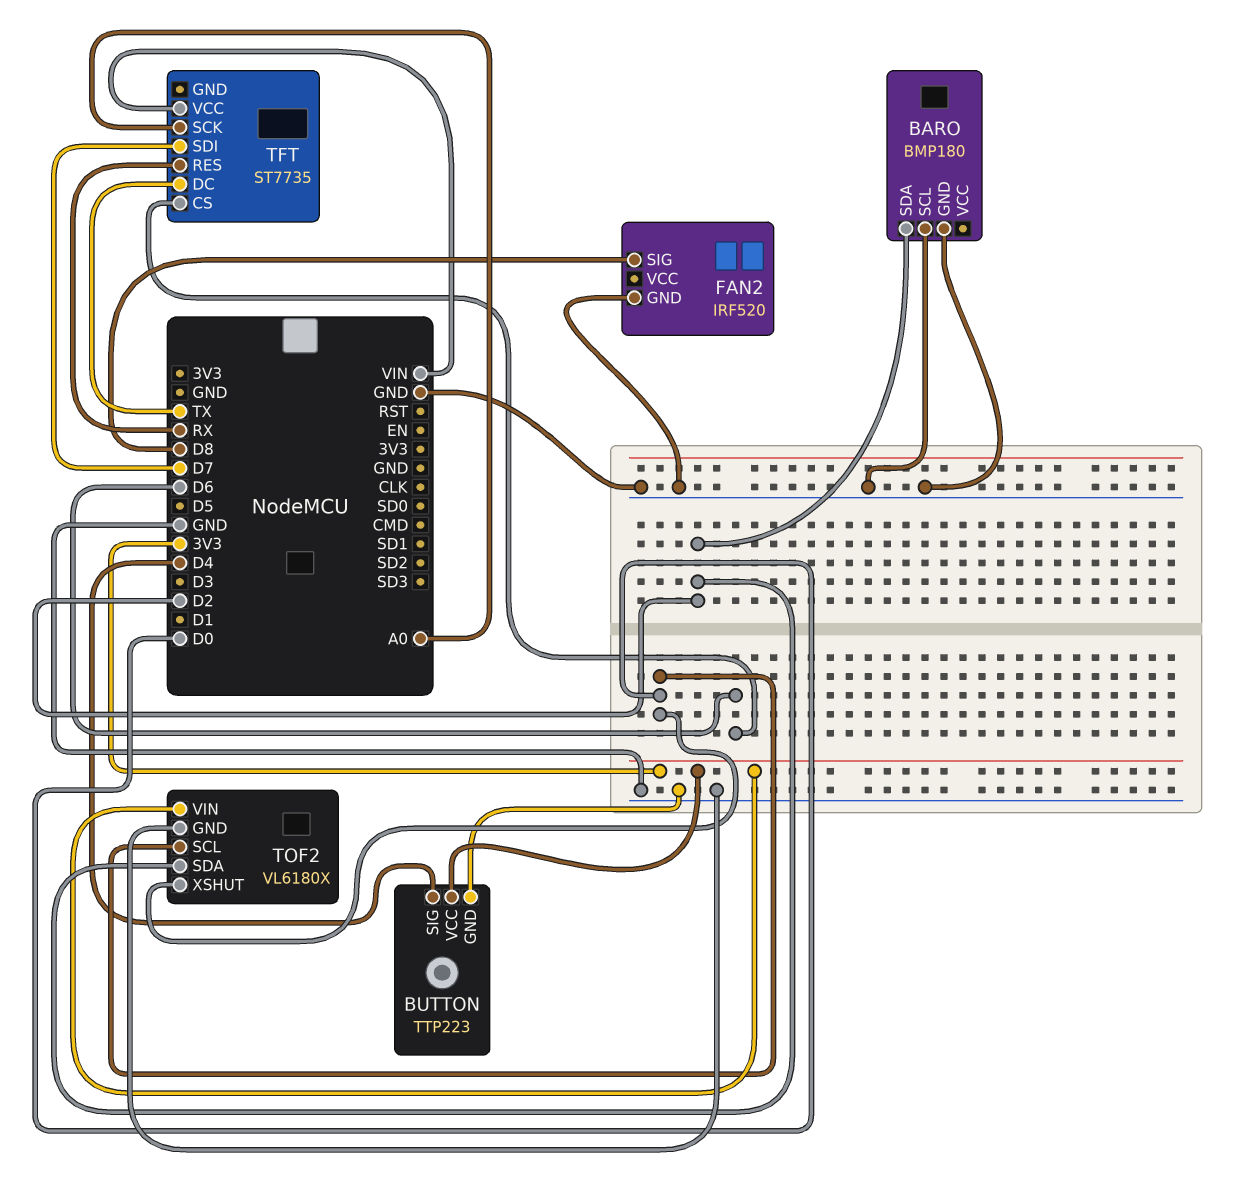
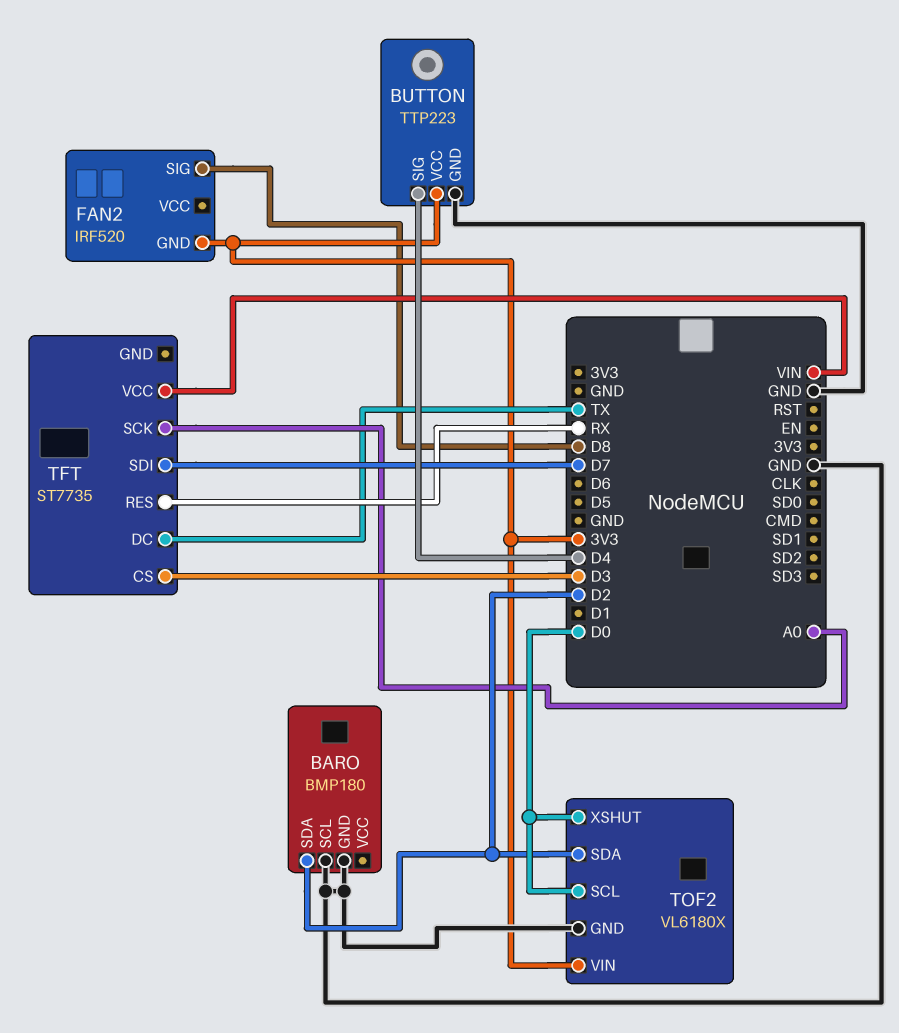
FAN2 pin GND: GND -> 3V3
TFT pin CS: D6 -> D3

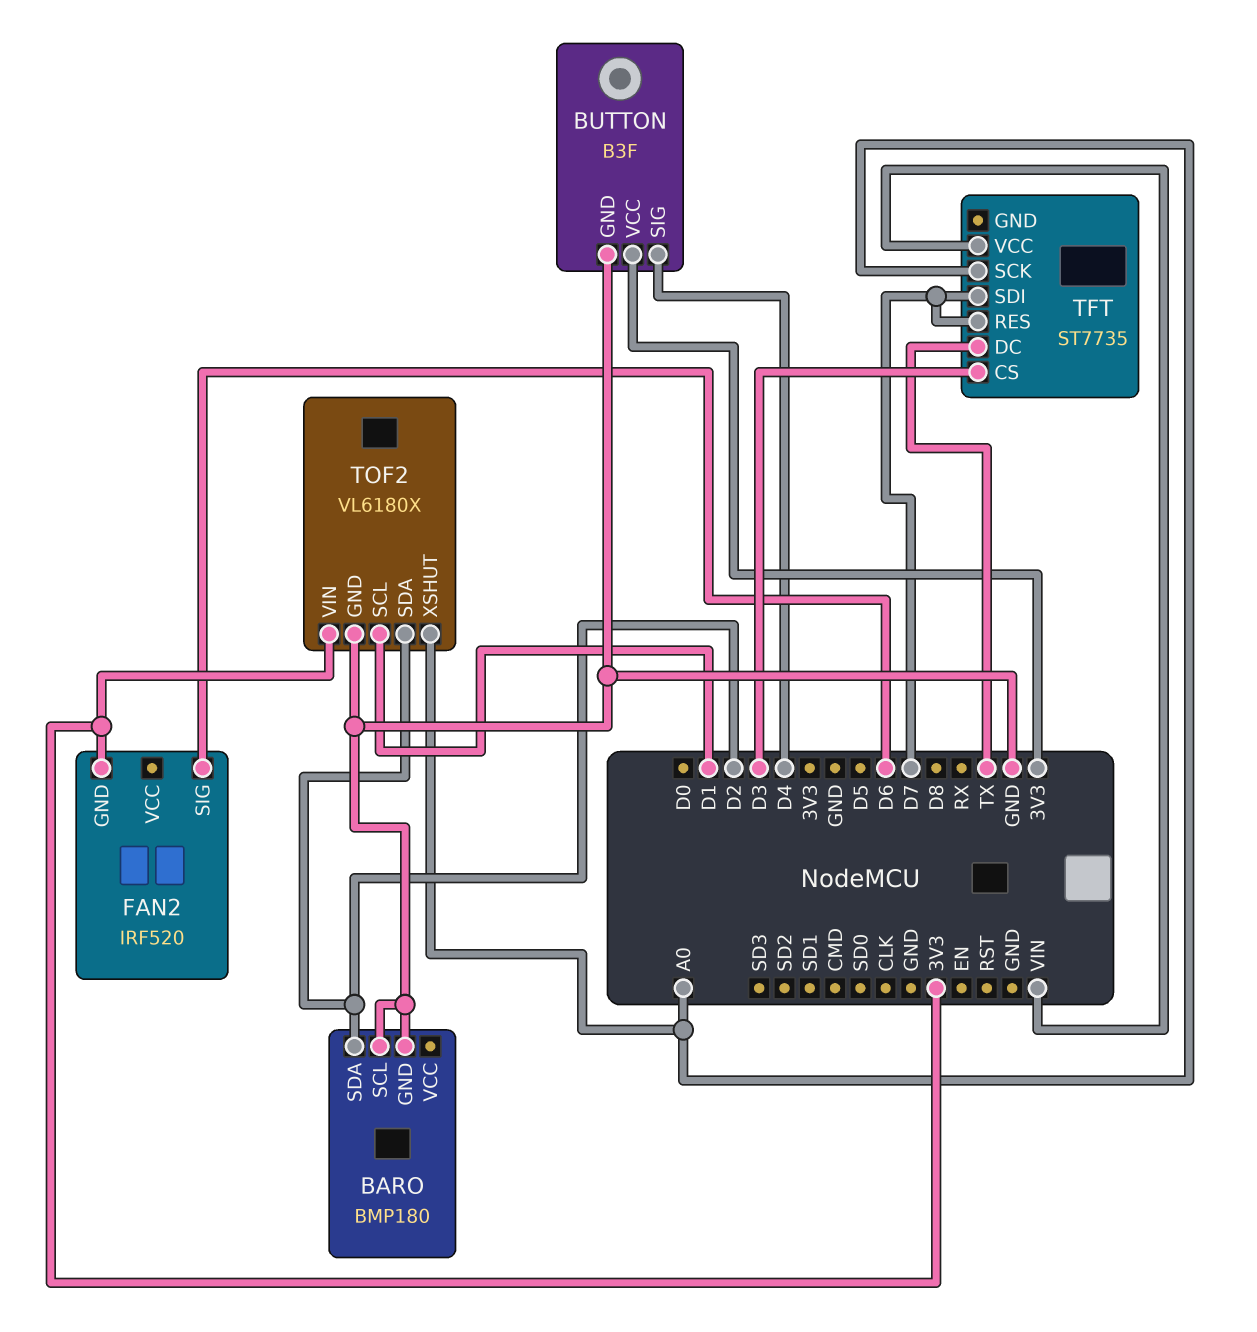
BUTTON: TTP223 -> B3F
FAN2 pin SIG: D8 -> D6
TFT pin RES: RX -> D7
TOF2 pin SCL: D0 -> D1
TOF2 pin XSHUT: D0 -> A0

